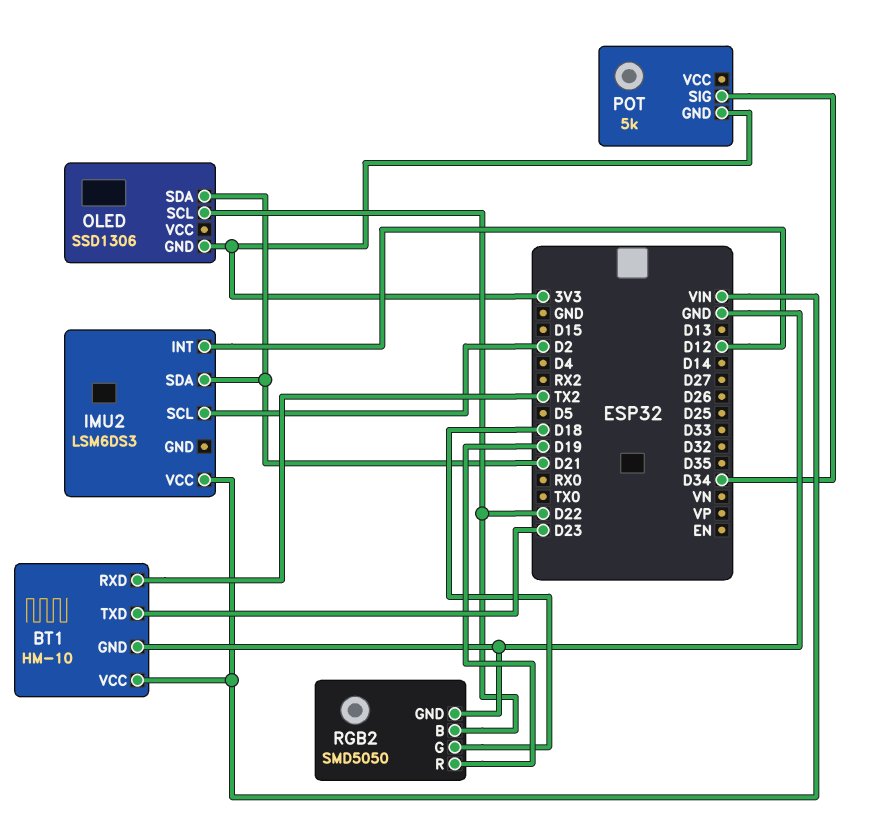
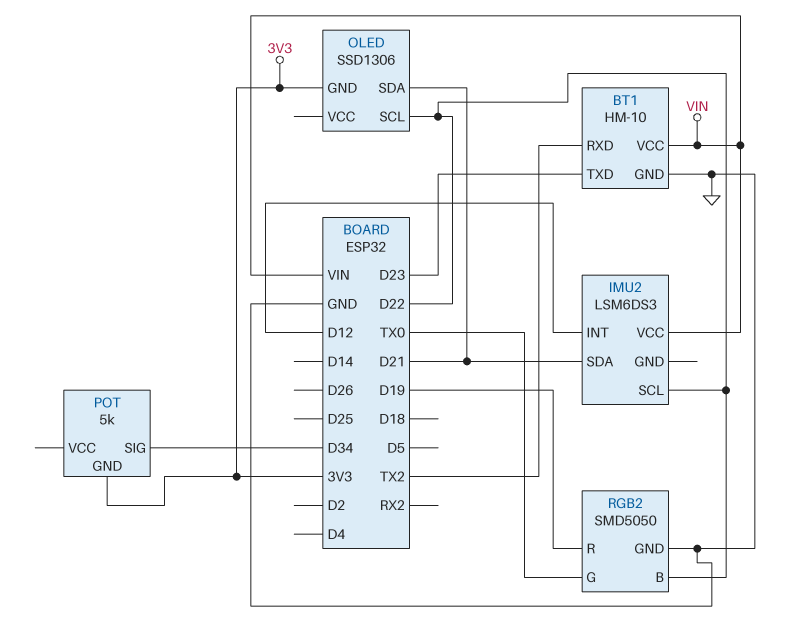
IMU2 pin SCL: D2 -> D22
RGB2 pin G: D18 -> TX0

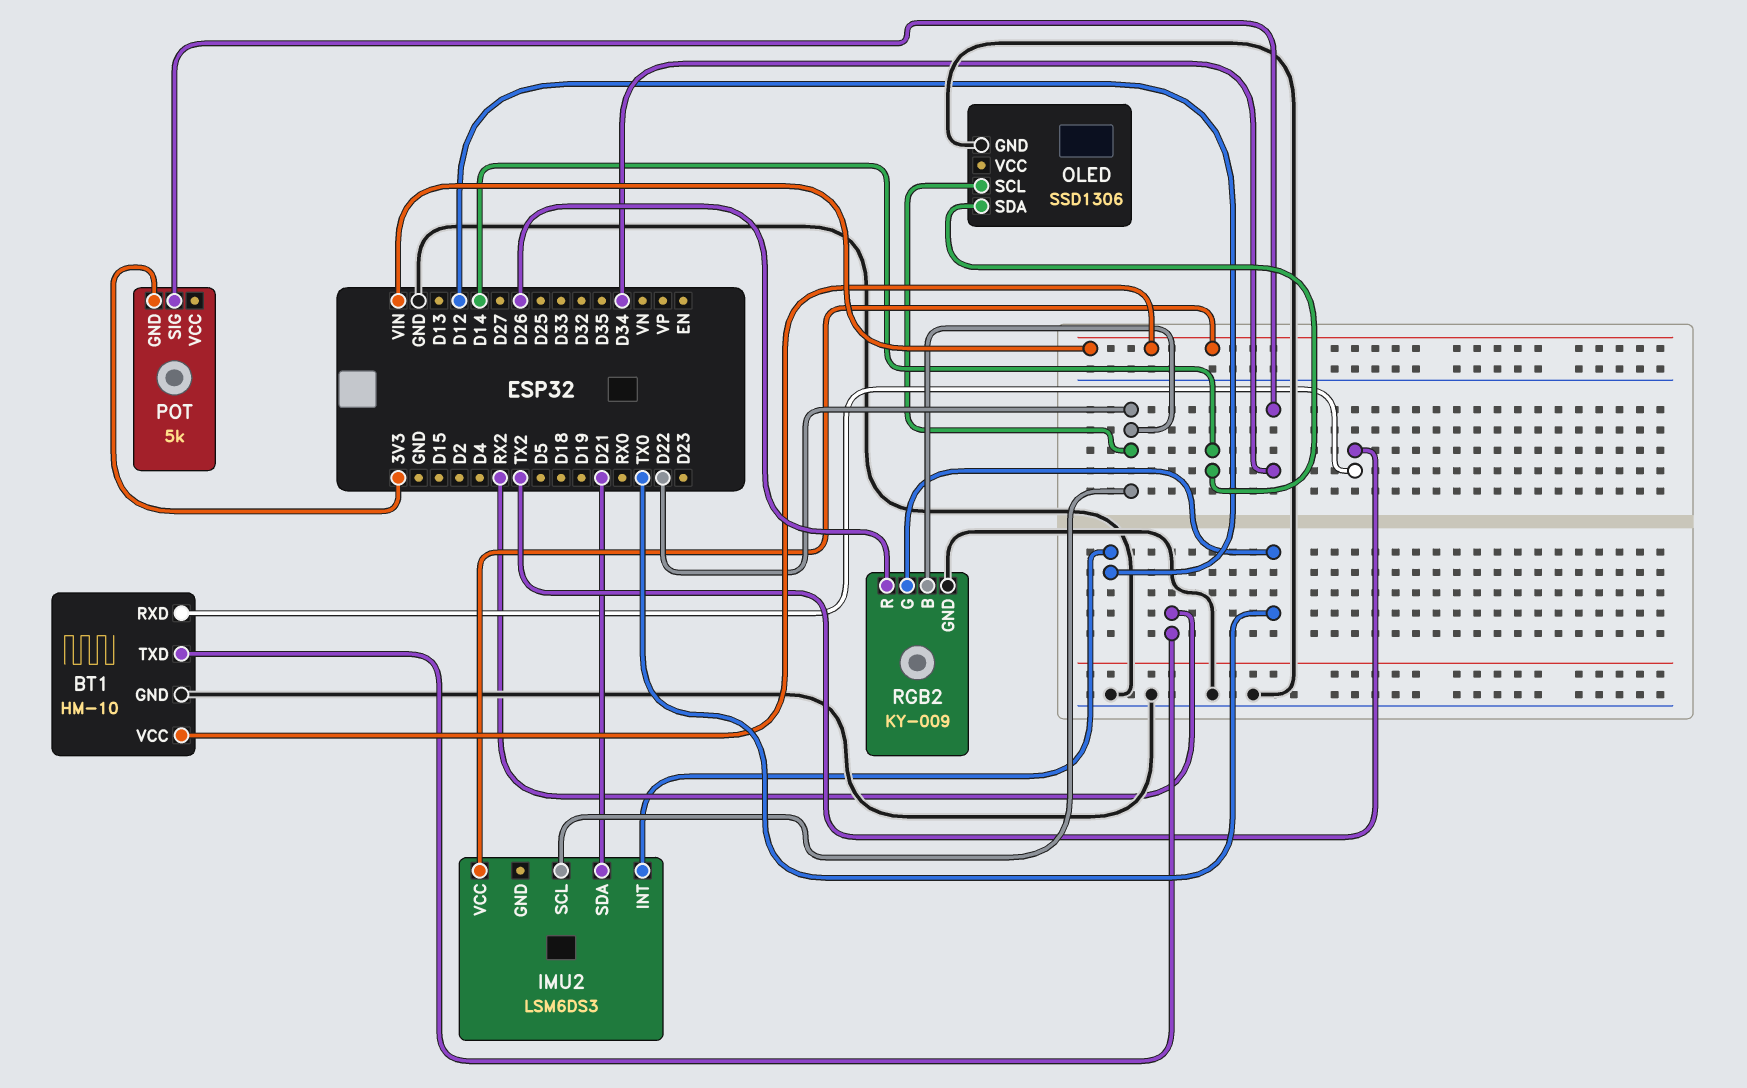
BT1 pin TXD: D23 -> RX2
OLED pin GND: 3V3 -> GND
OLED pin SDA: D21 -> D14
RGB2: SMD5050 -> KY-009
RGB2 pin R: D19 -> D26

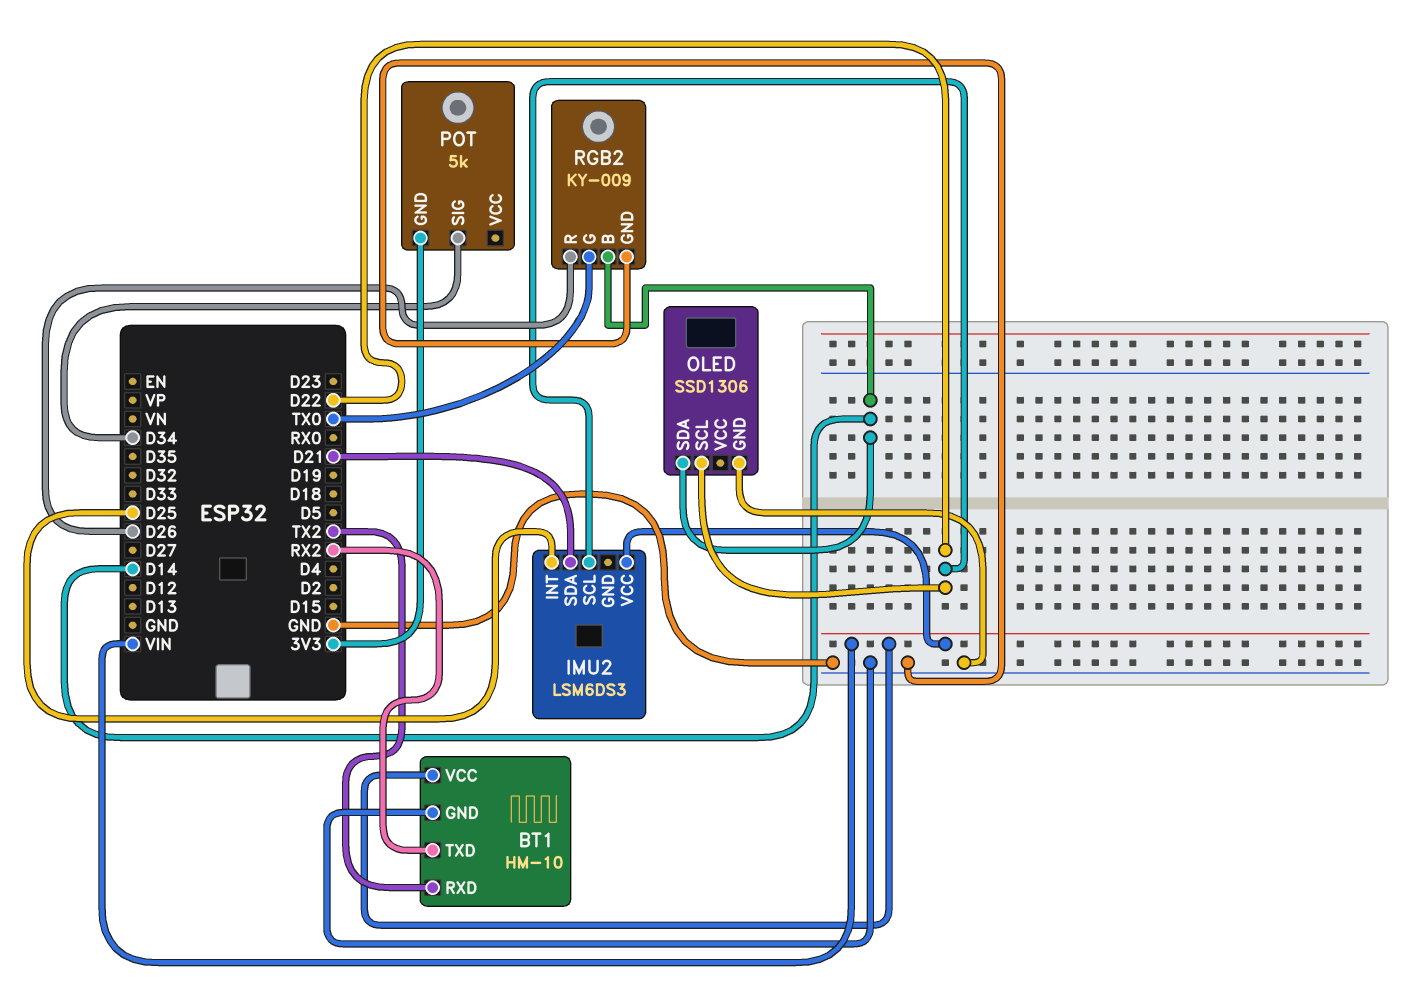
IMU2 pin INT: D12 -> D25
RGB2 pin B: D22 -> D14

